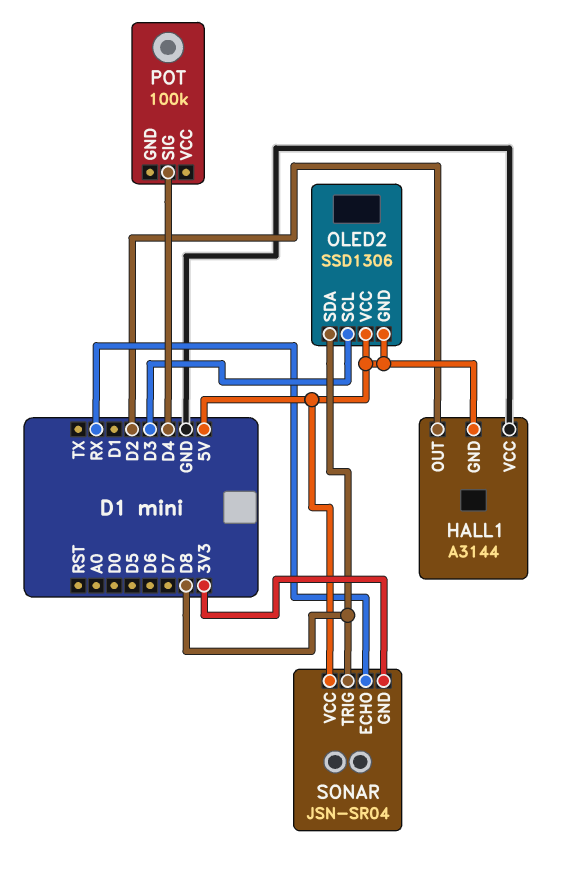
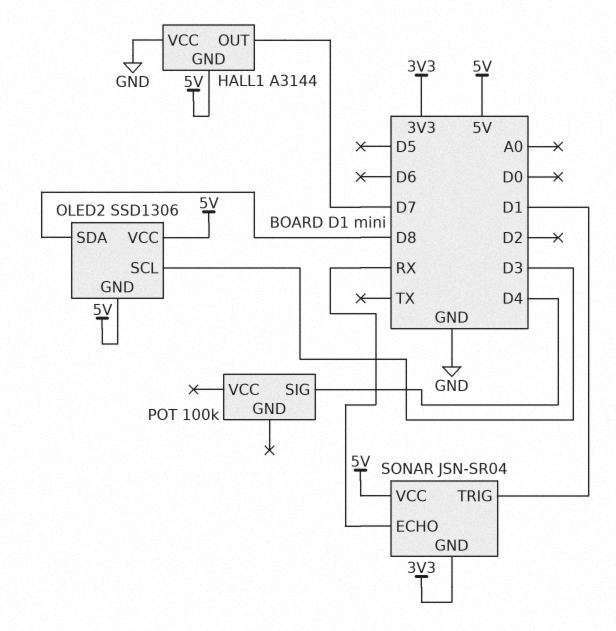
HALL1 pin OUT: D2 -> D7
SONAR pin TRIG: D8 -> D1

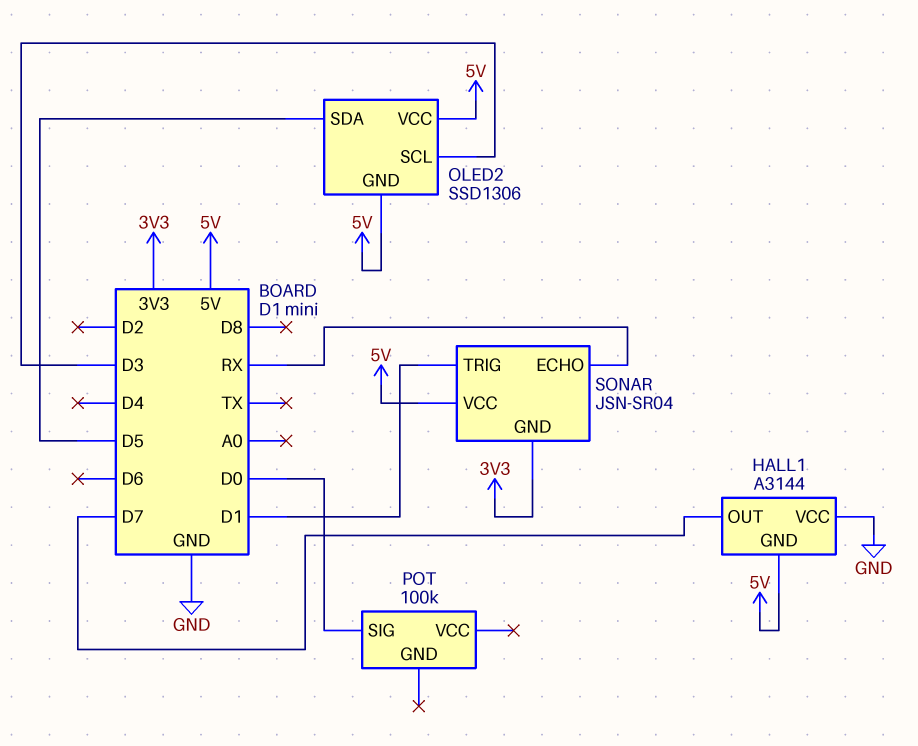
OLED2 pin SDA: D8 -> D5
POT pin SIG: D4 -> D0

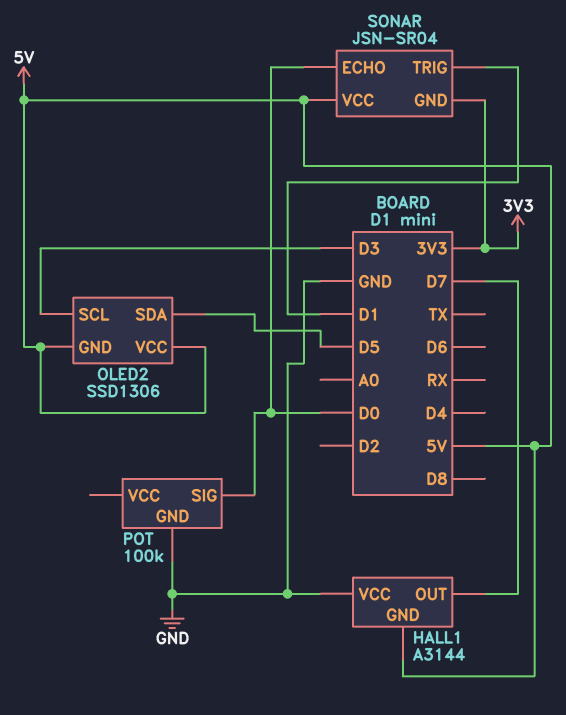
POT pin GND: none -> GND
SONAR pin ECHO: RX -> D0

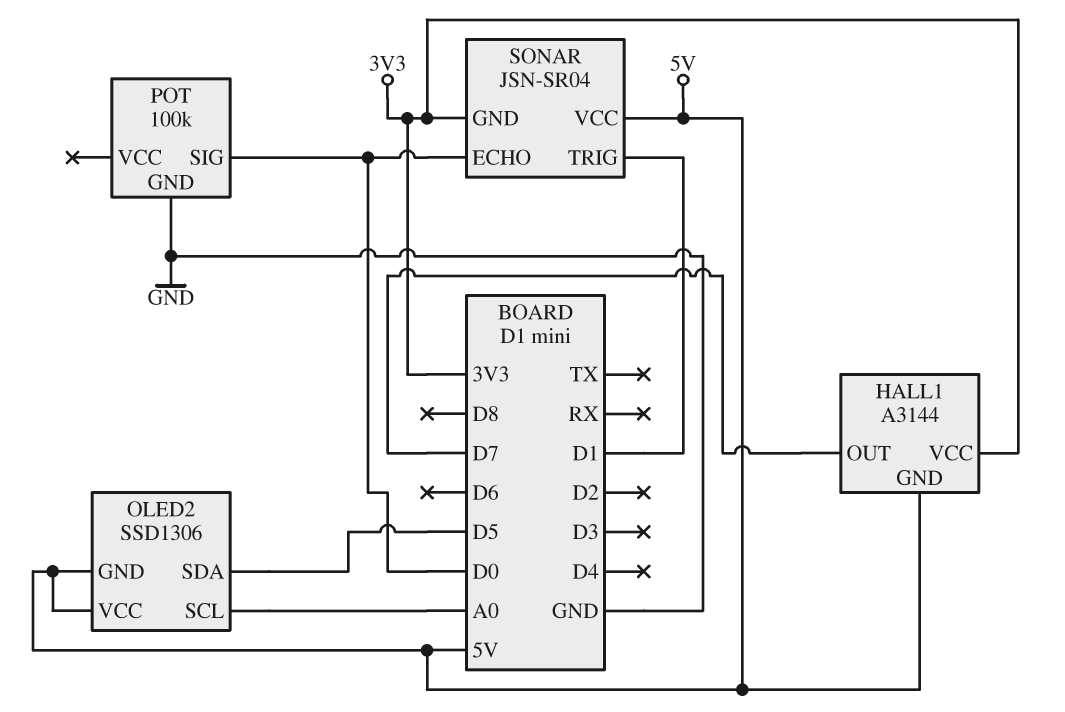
HALL1 pin VCC: GND -> 3V3
OLED2 pin SCL: D3 -> A0

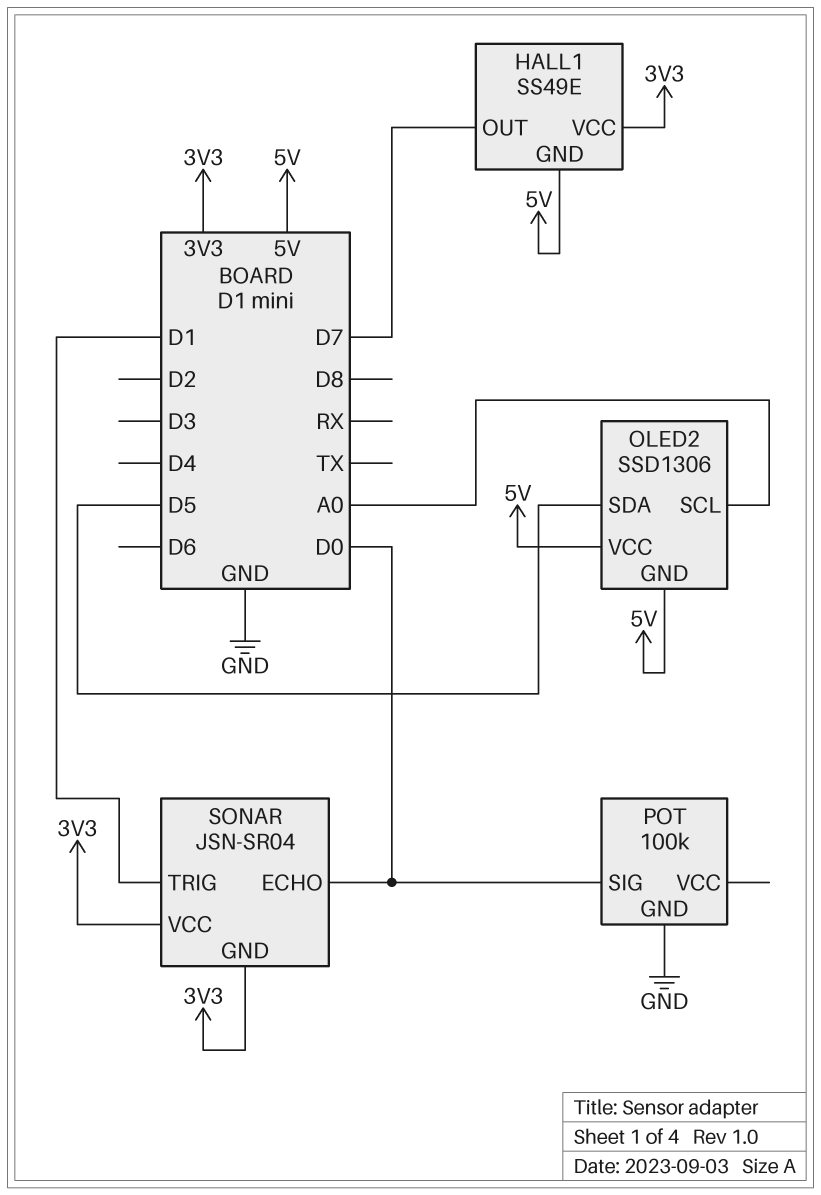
HALL1: A3144 -> SS49E
SONAR pin VCC: 5V -> 3V3

